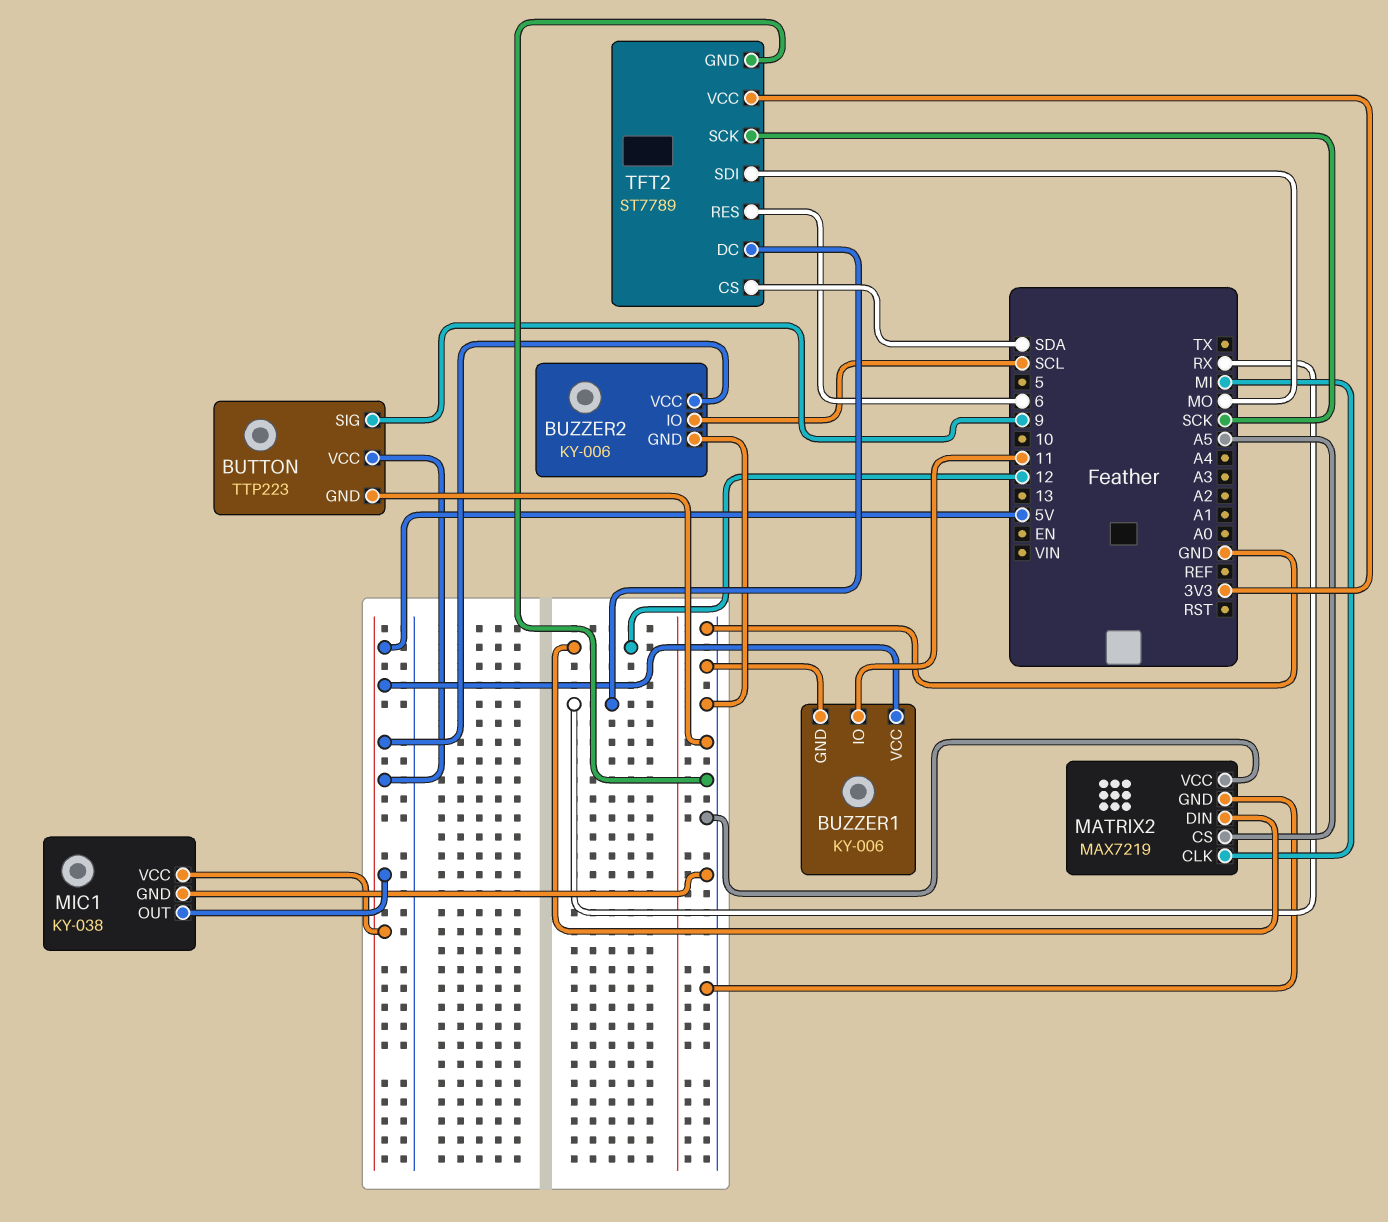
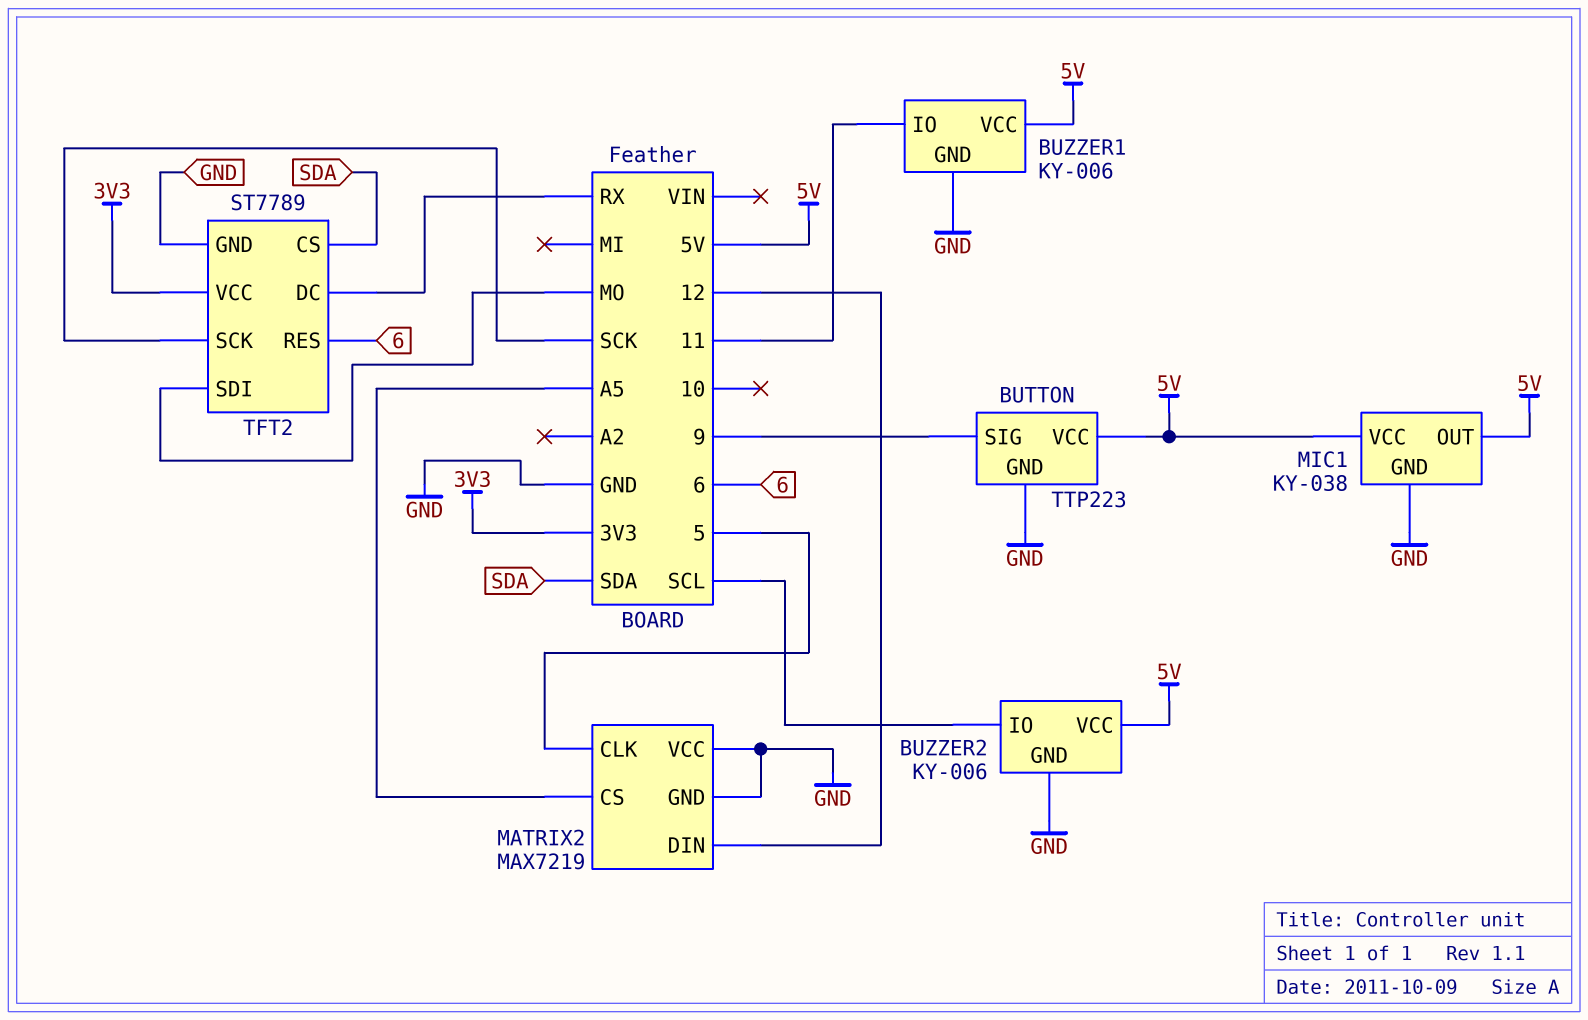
MATRIX2 pin CLK: MI -> 5

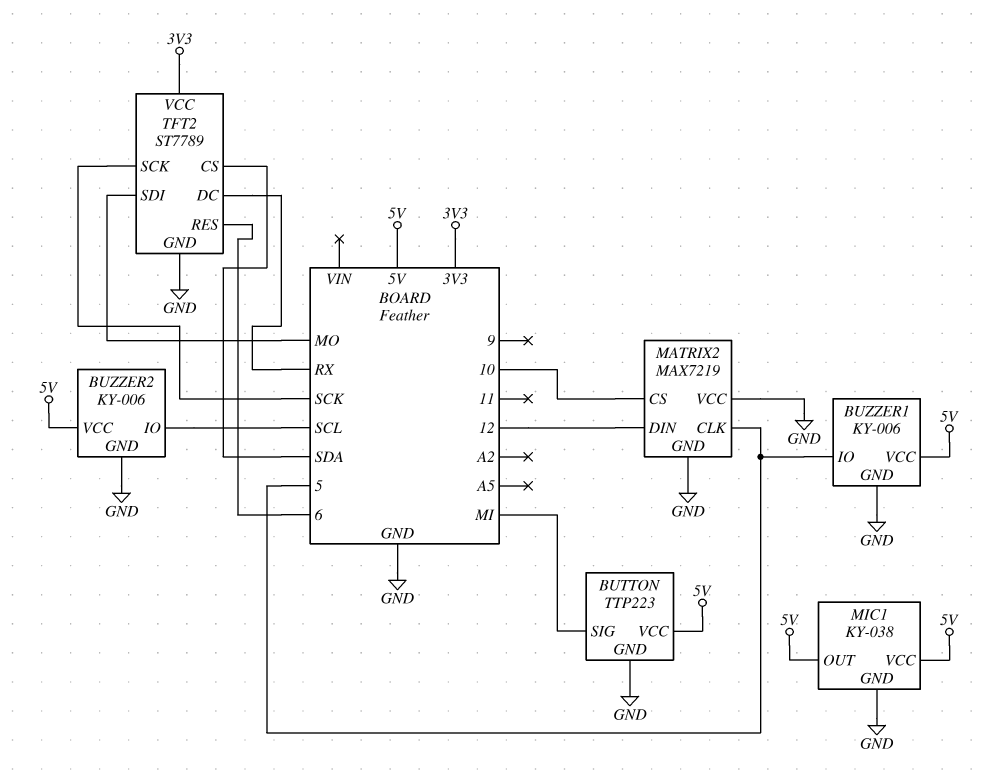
BUTTON pin SIG: 9 -> MI
BUZZER1 pin IO: 11 -> 5
MATRIX2 pin CS: A5 -> 10

